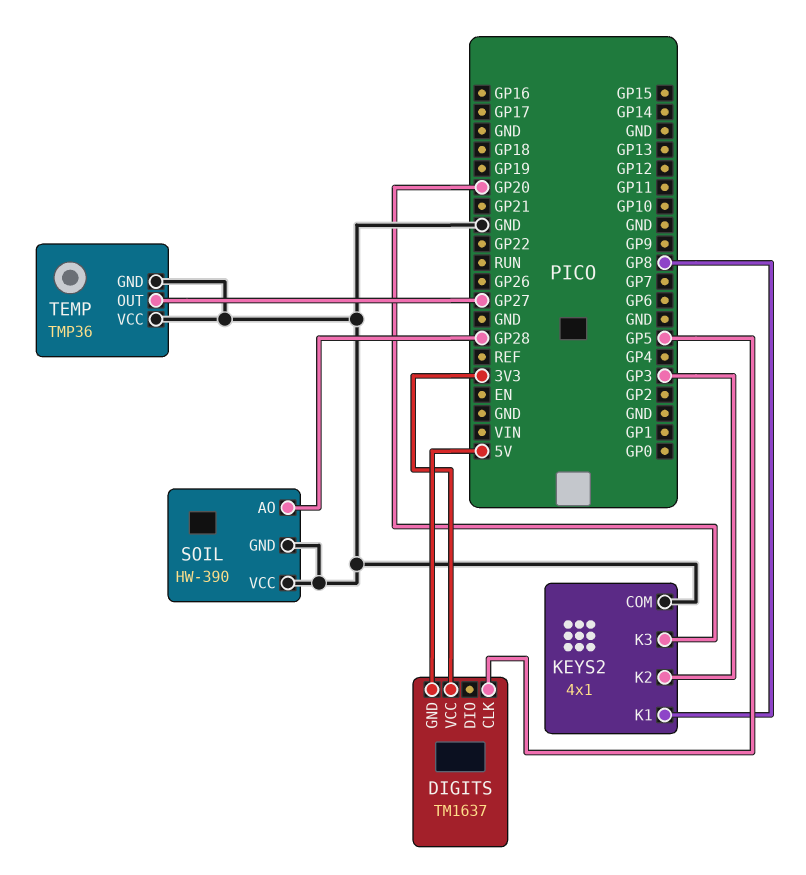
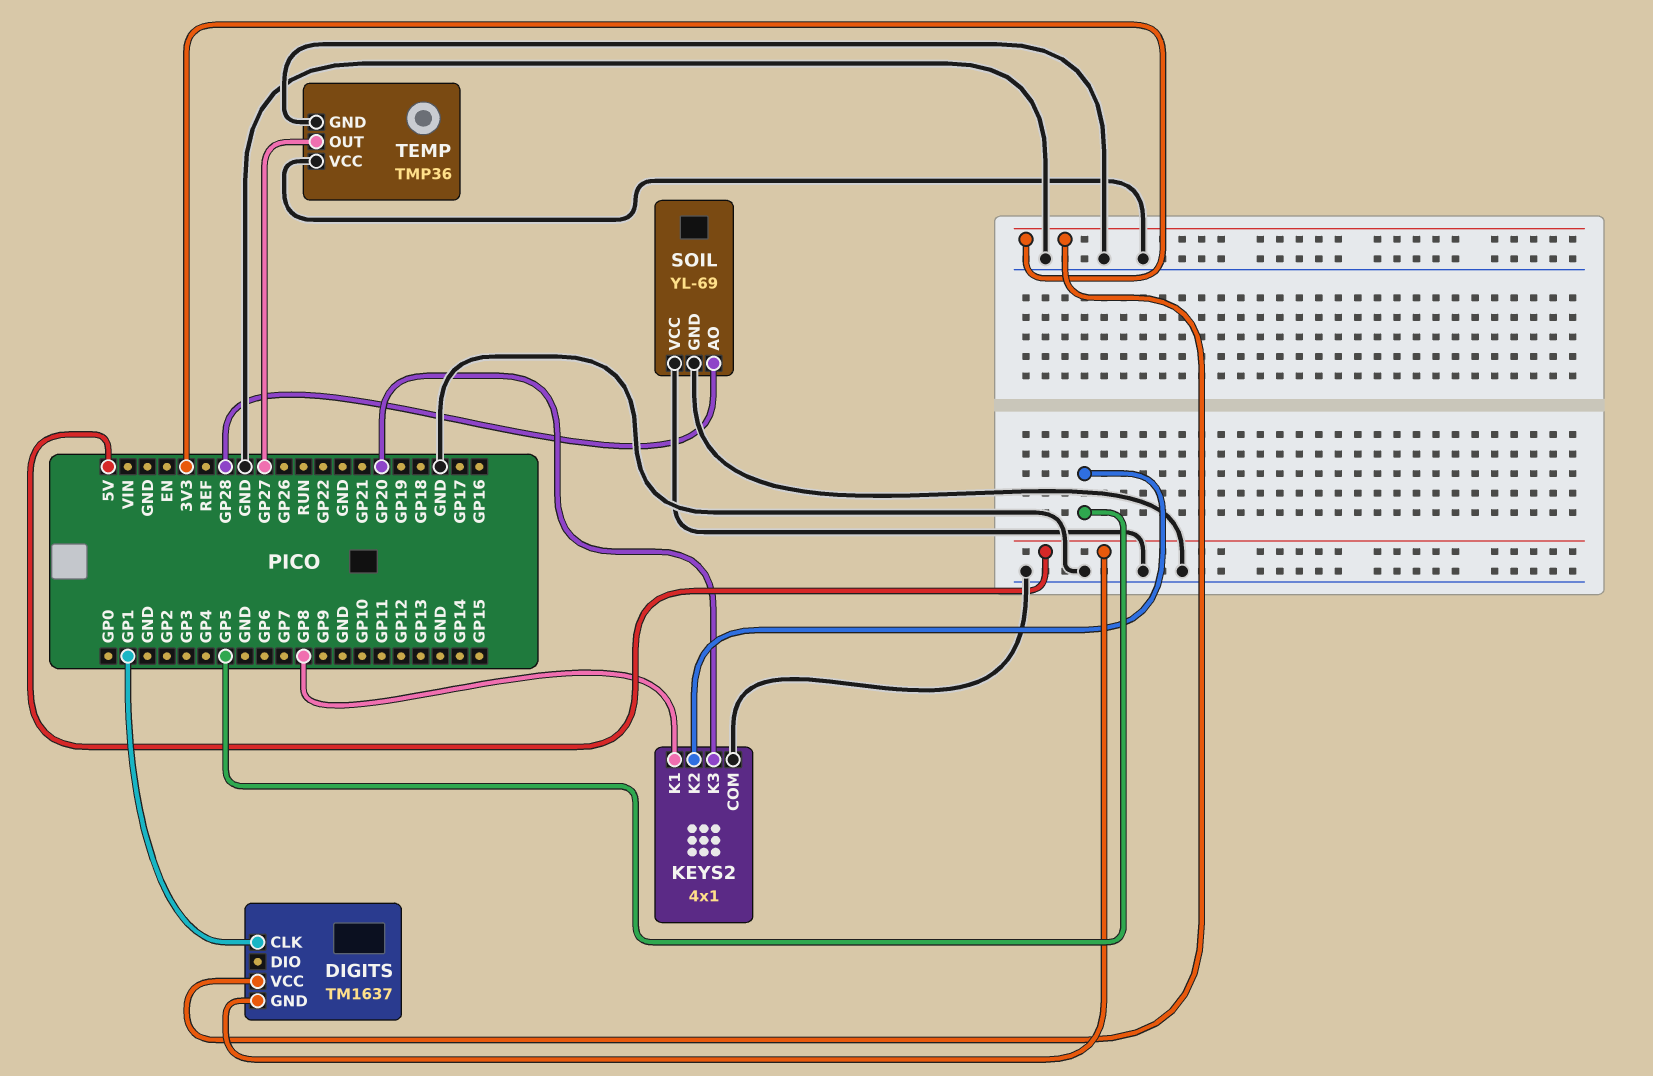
DIGITS pin CLK: GP5 -> GP1
KEYS2 pin K2: GP3 -> GP5
SOIL: HW-390 -> YL-69

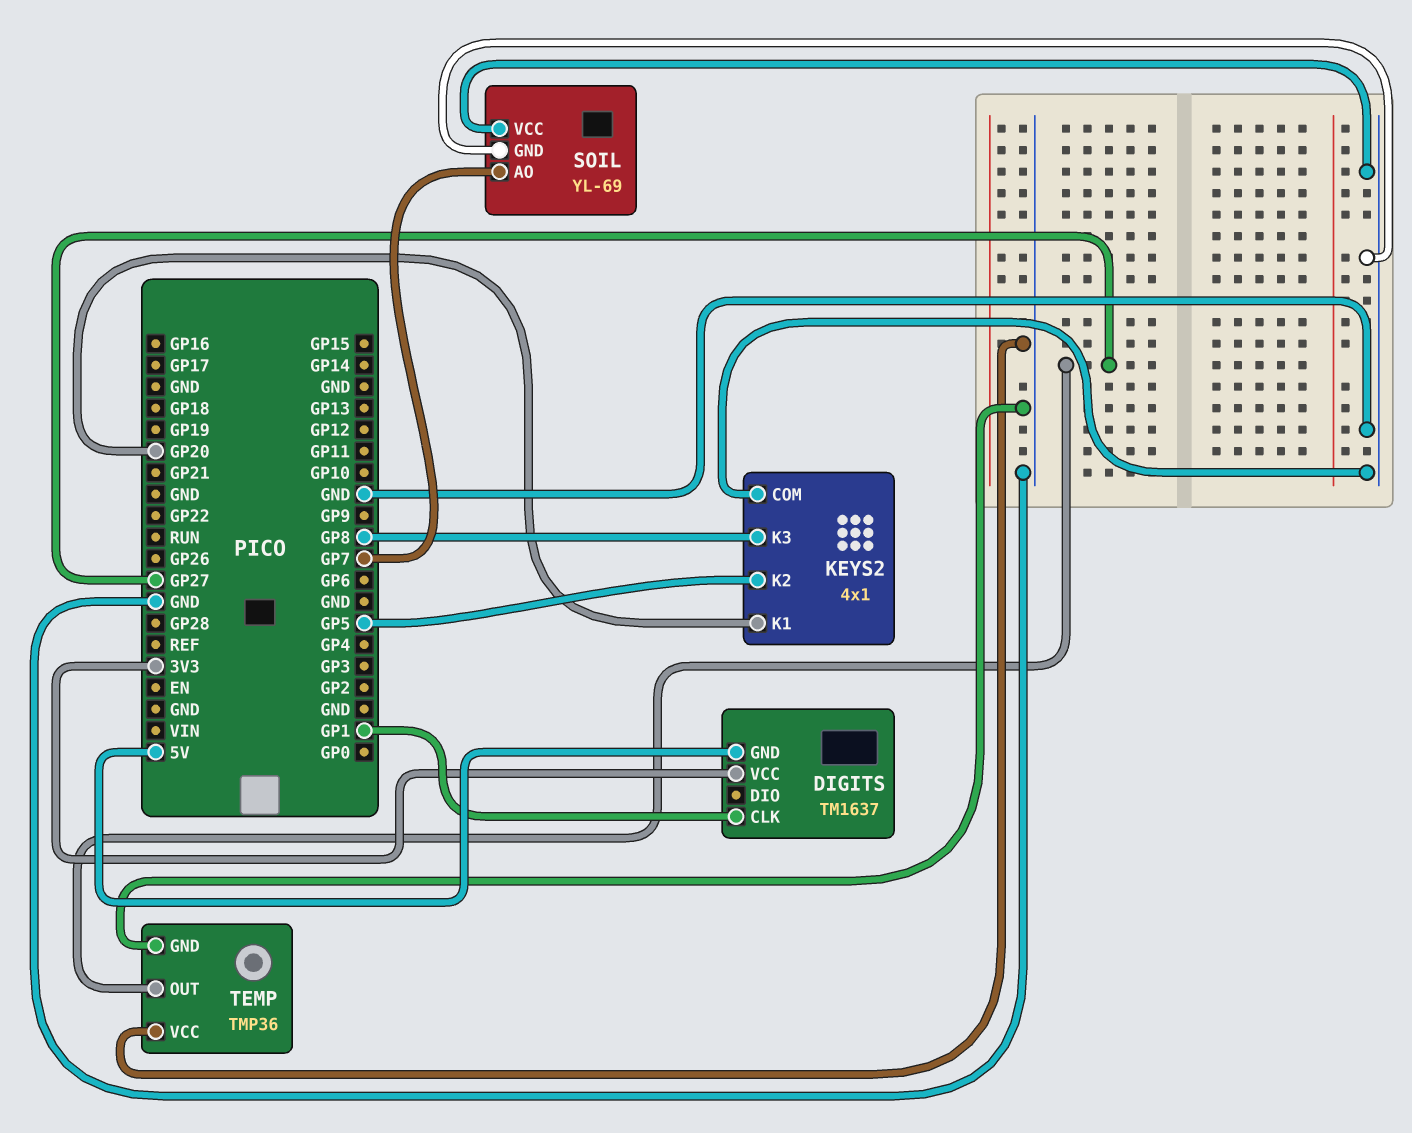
KEYS2 pin K1: GP8 -> GP20
KEYS2 pin K3: GP20 -> GP8
SOIL pin AO: GP28 -> GP7

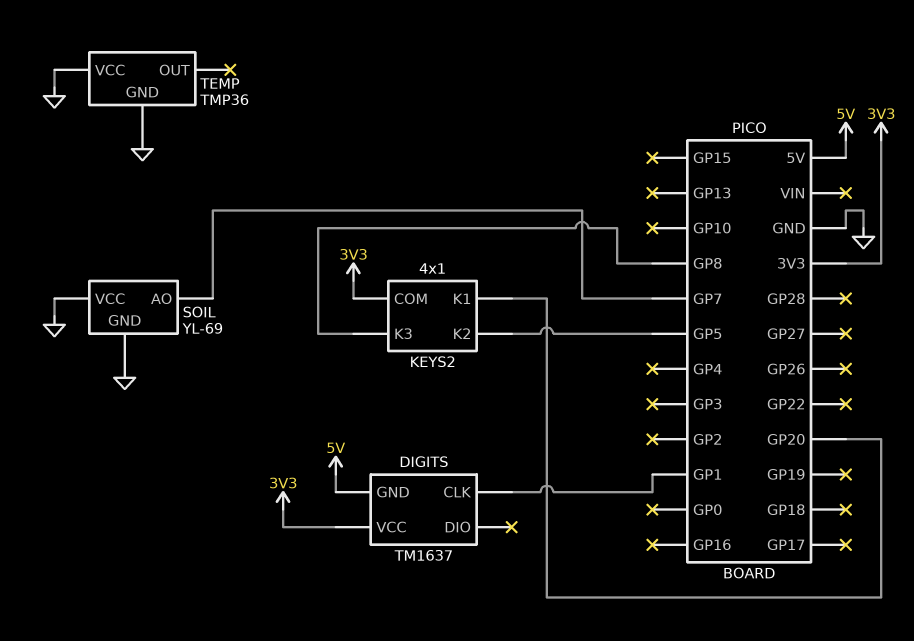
KEYS2 pin COM: GND -> 3V3
TEMP pin OUT: GP27 -> none

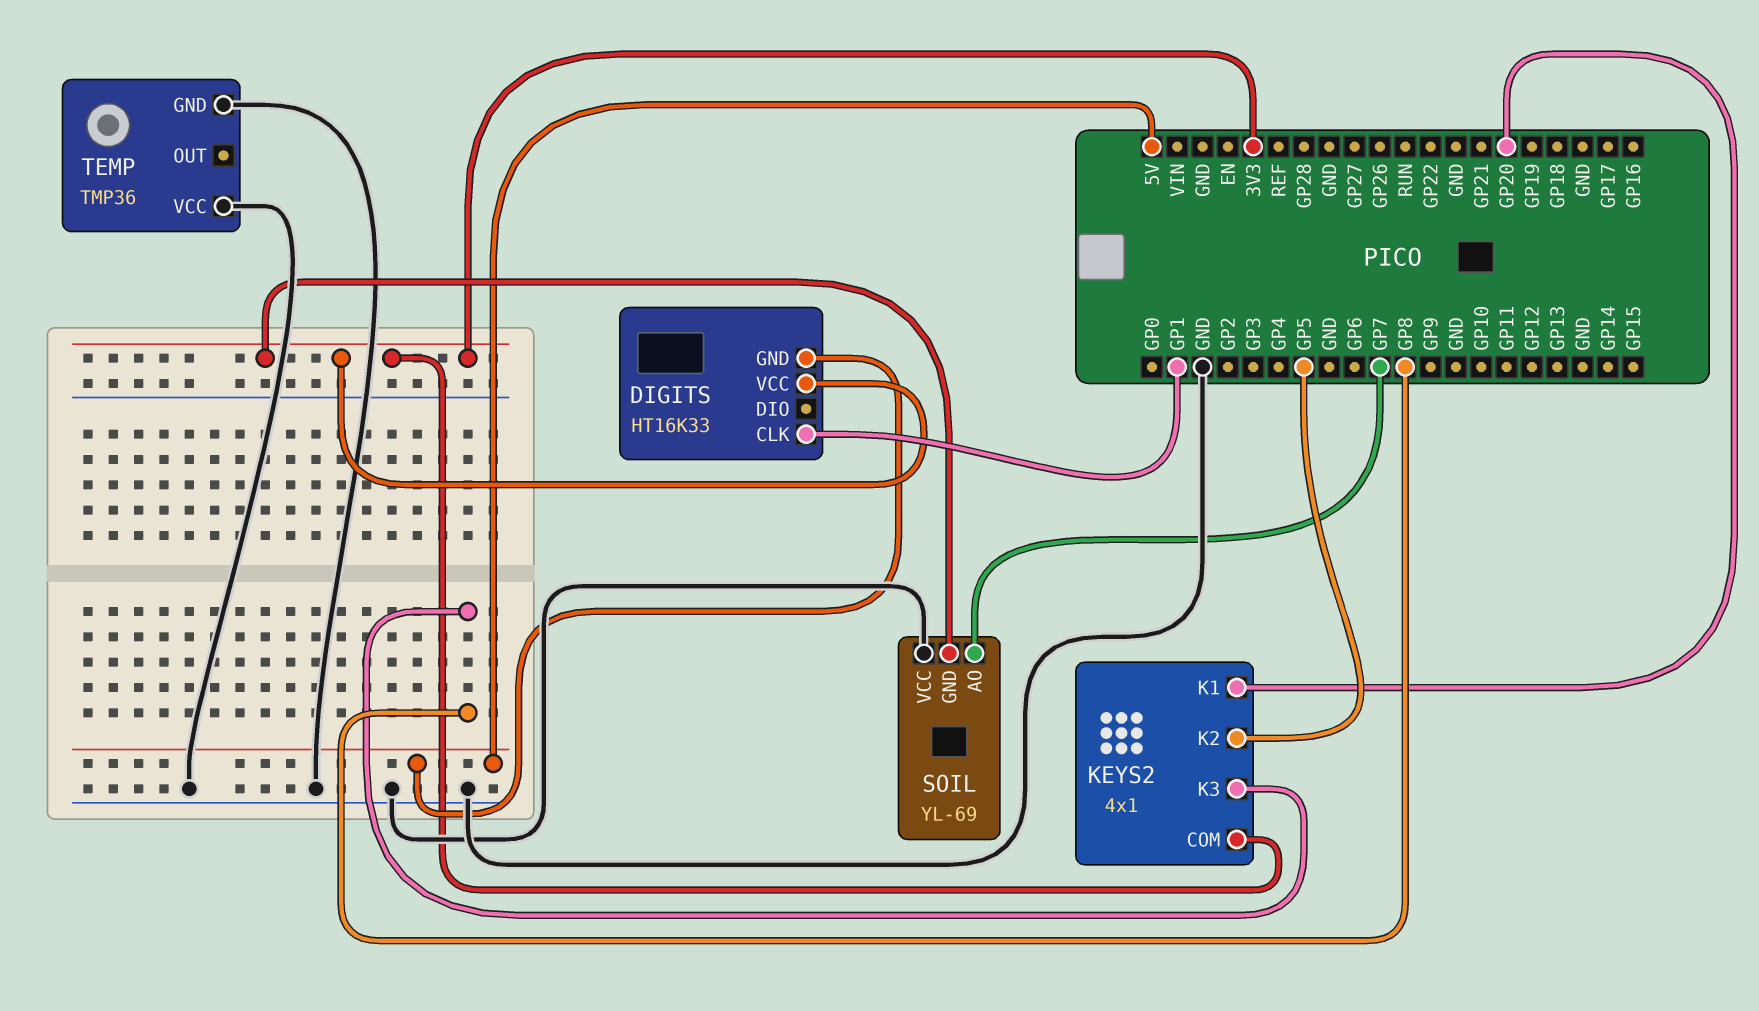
DIGITS: TM1637 -> HT16K33
SOIL pin GND: GND -> 3V3

